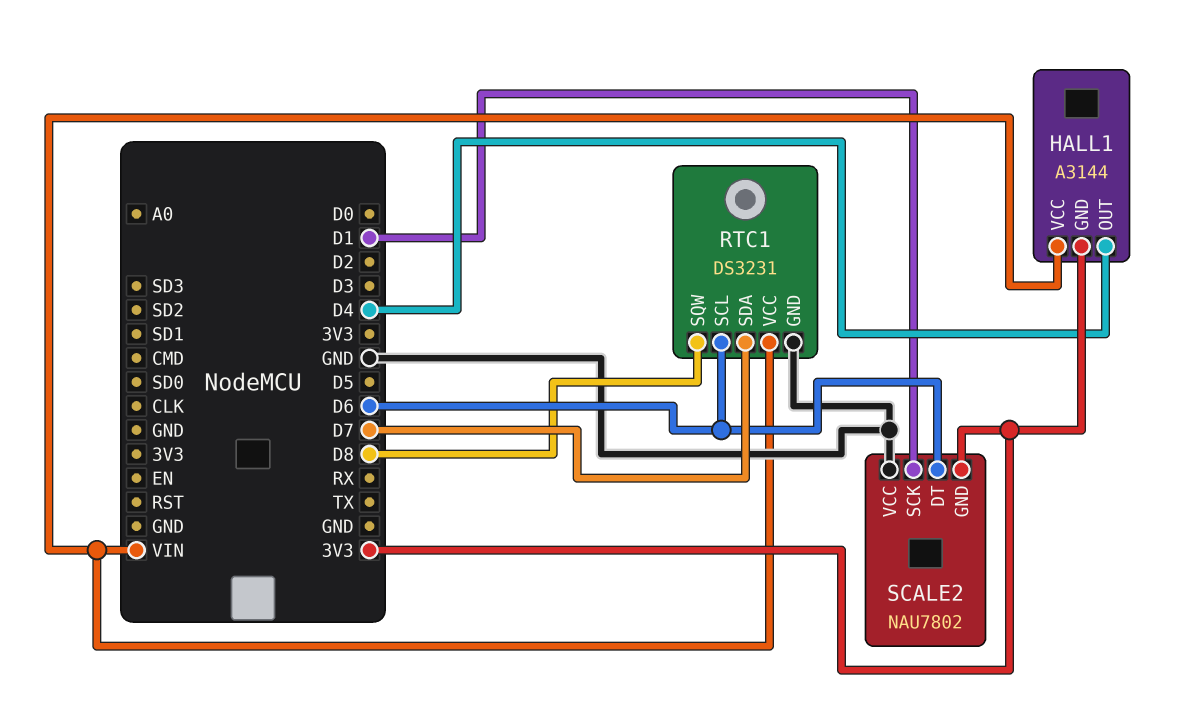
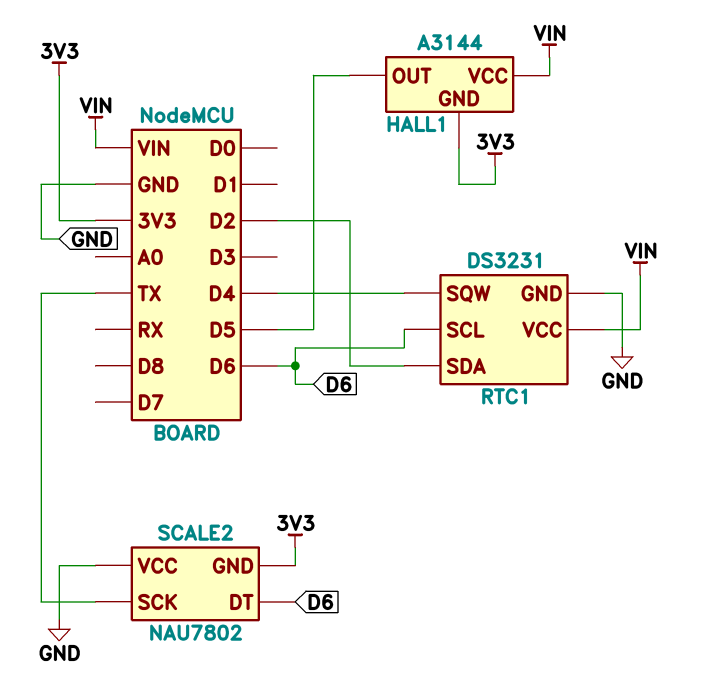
HALL1 pin OUT: D4 -> D5
RTC1 pin SDA: D7 -> D2
RTC1 pin SQW: D8 -> D4
SCALE2 pin SCK: D1 -> TX

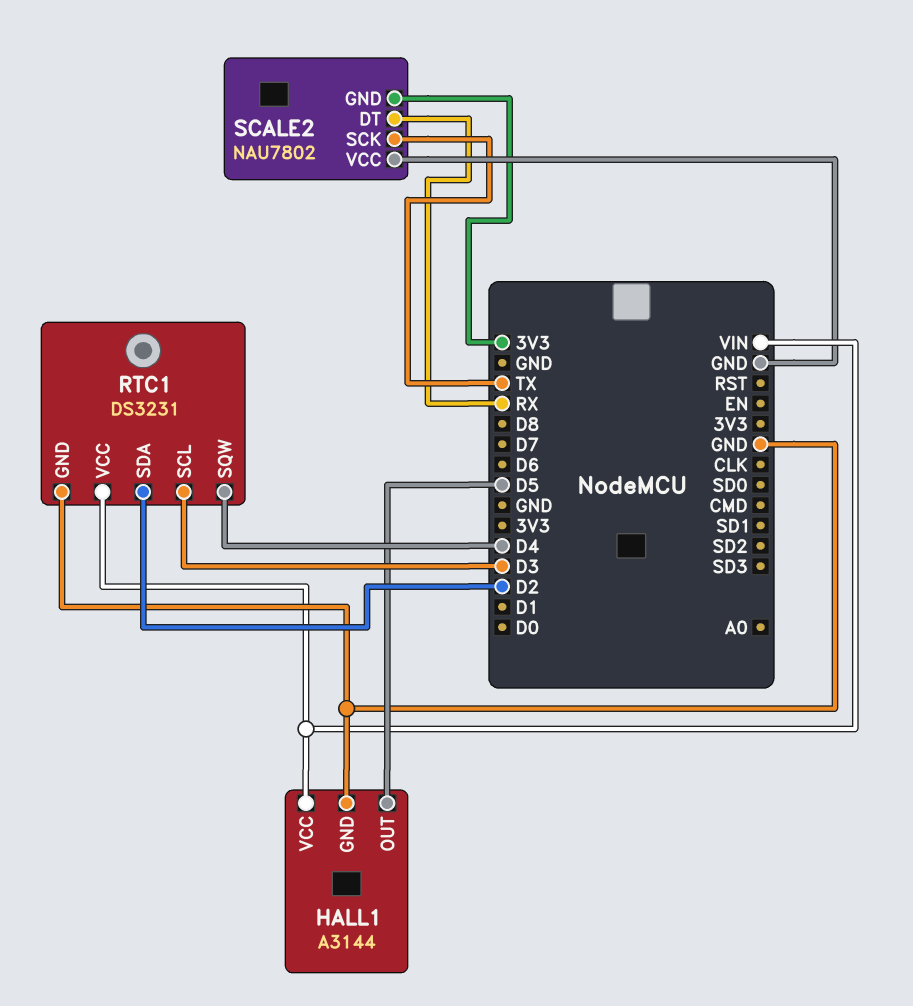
HALL1 pin GND: 3V3 -> GND
RTC1 pin SCL: D6 -> D3
SCALE2 pin DT: D6 -> RX

